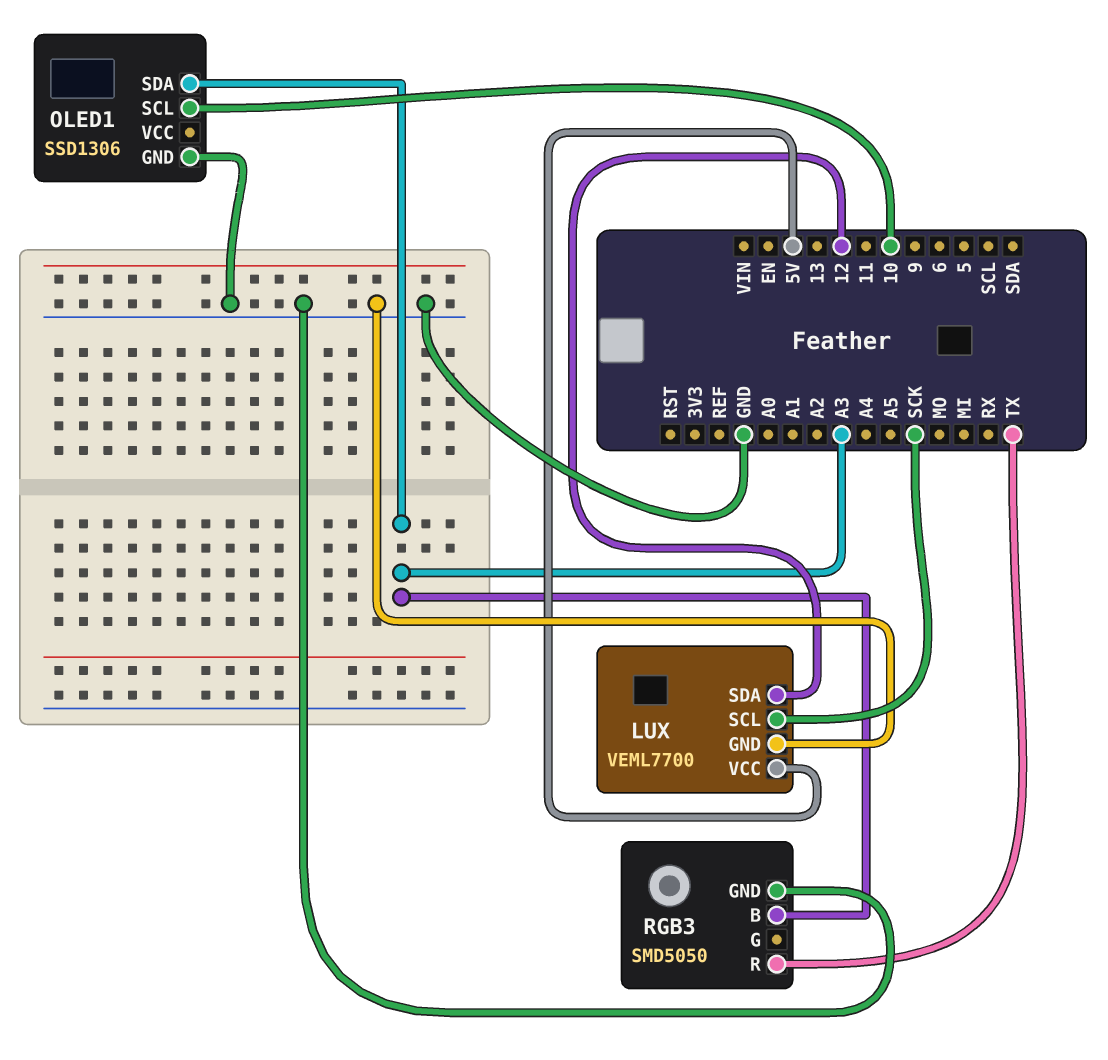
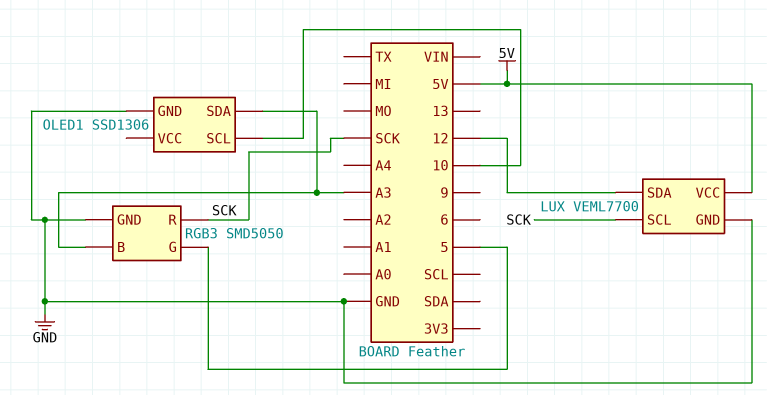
RGB3 pin G: none -> 5
RGB3 pin R: TX -> SCK

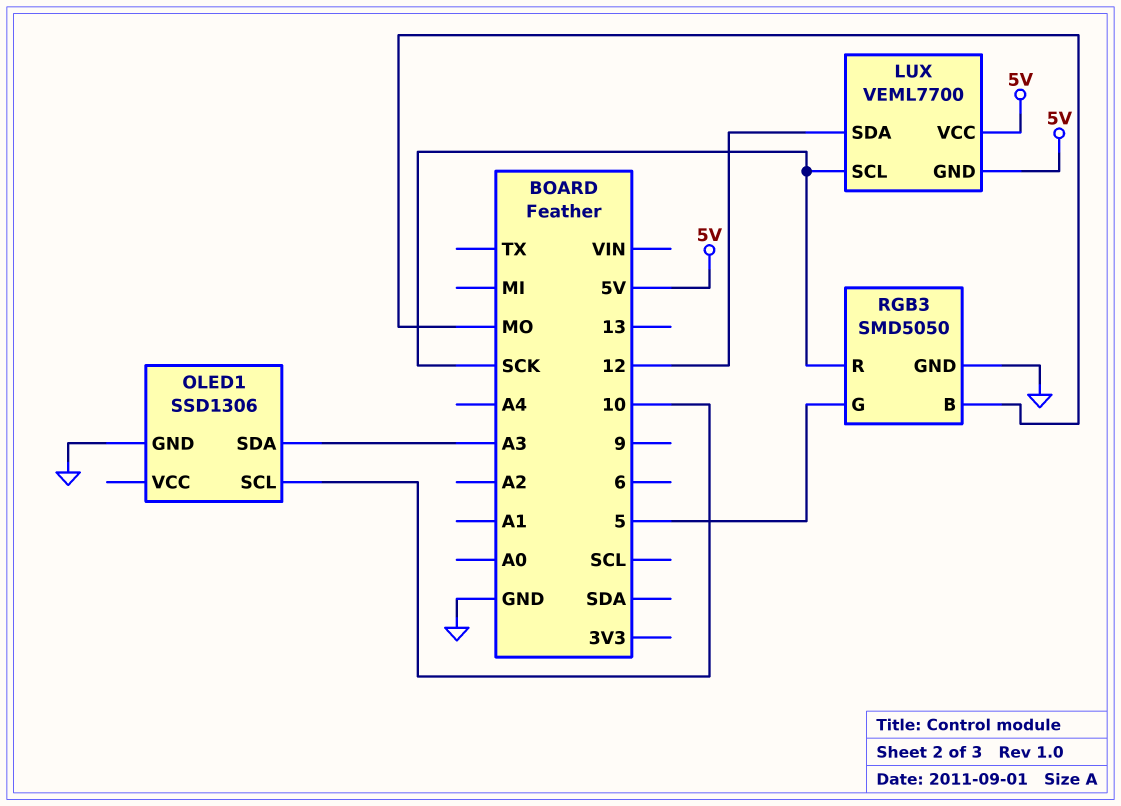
LUX pin GND: GND -> 5V
RGB3 pin B: A3 -> MO

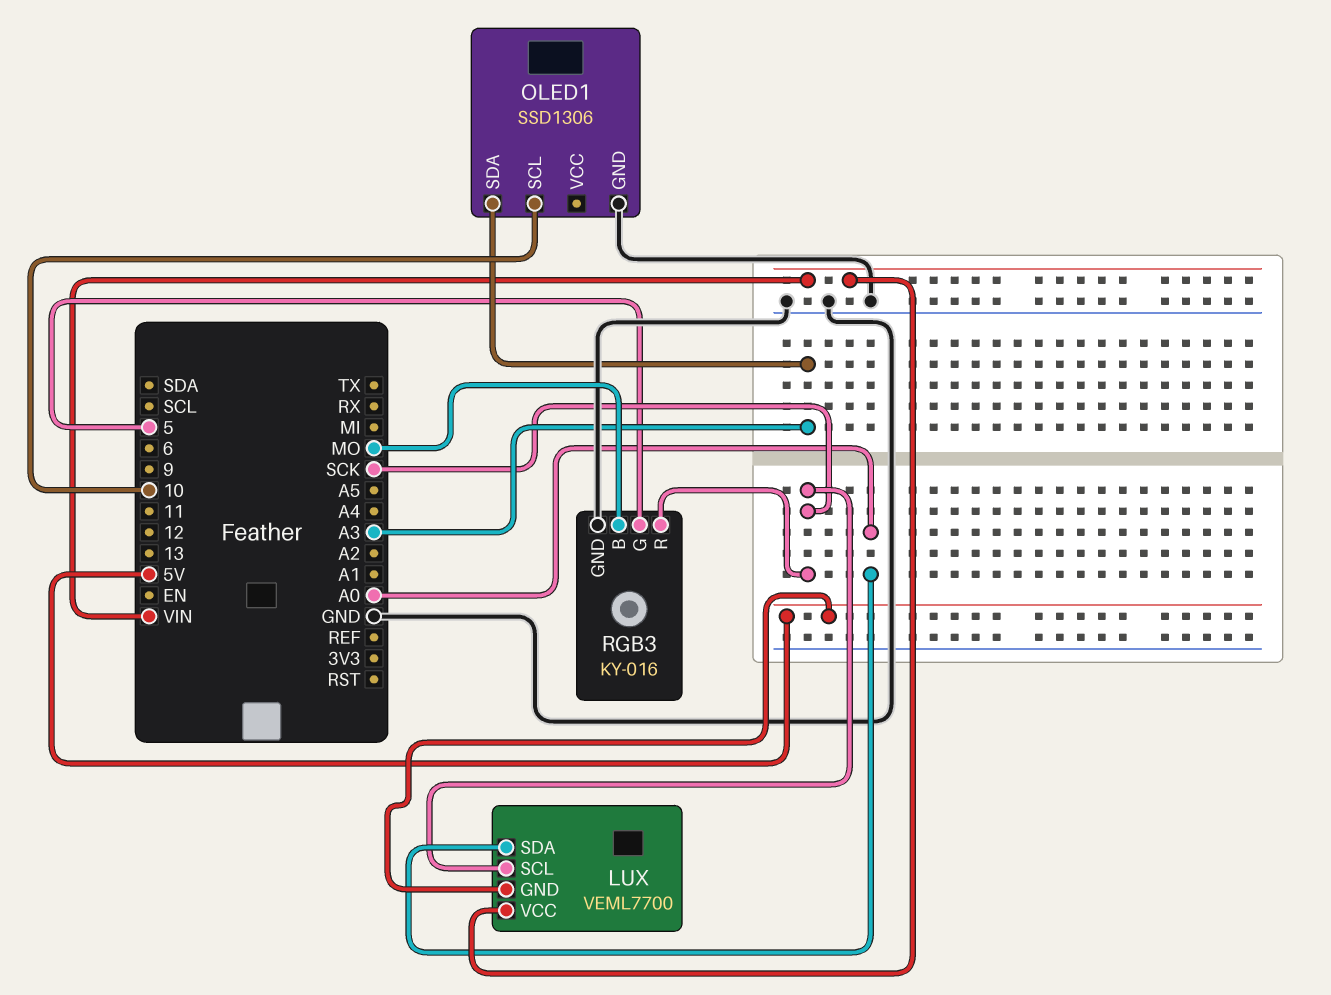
LUX pin SDA: 12 -> A0
LUX pin VCC: 5V -> VIN
RGB3: SMD5050 -> KY-016

